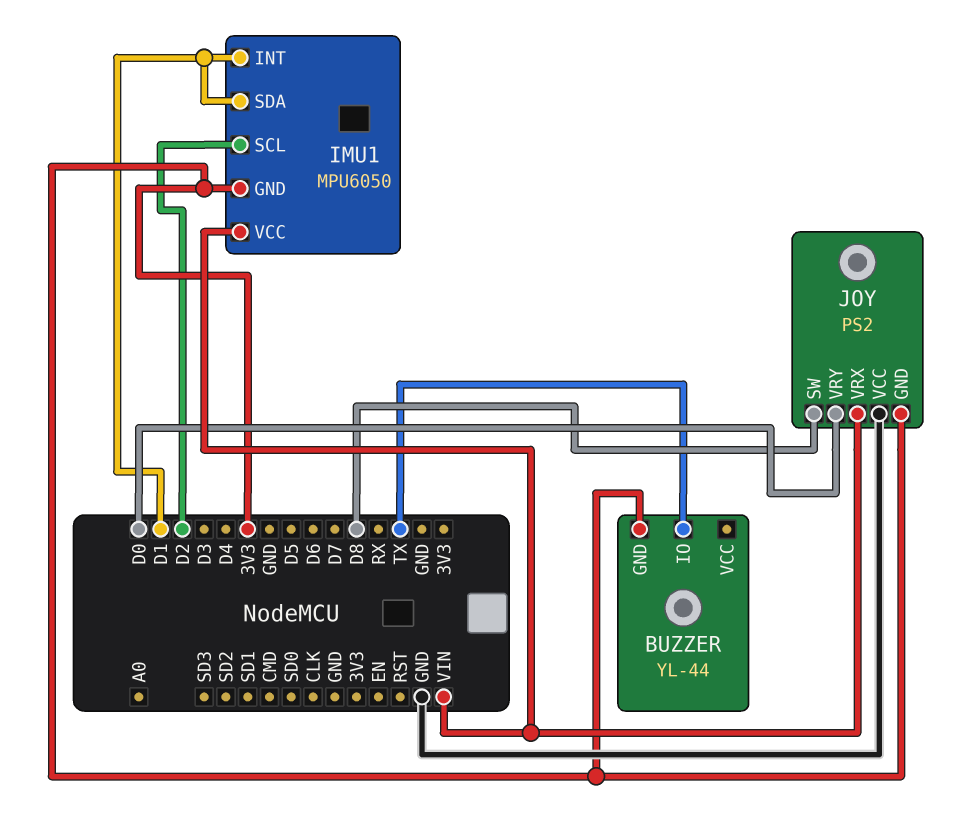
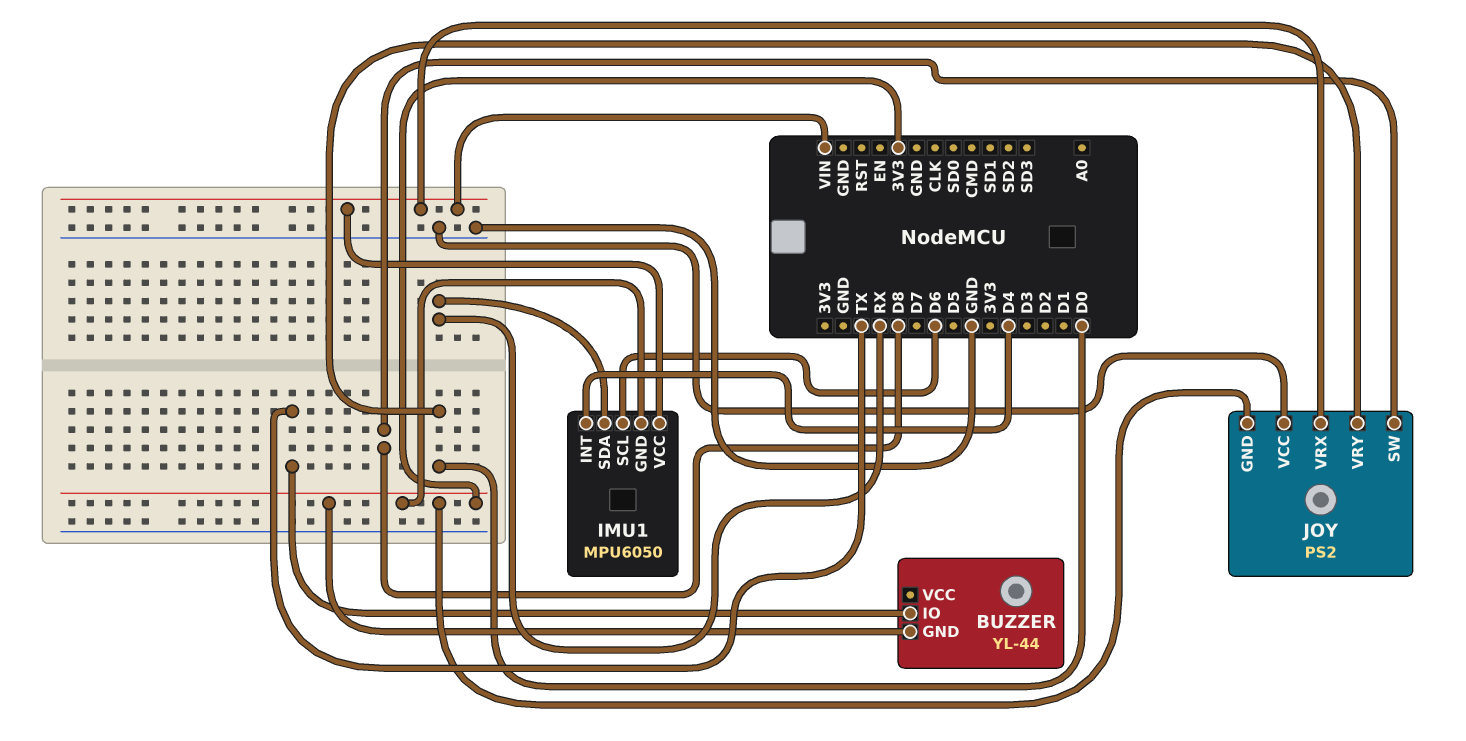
IMU1 pin INT: D1 -> D4
IMU1 pin SCL: D2 -> D6
IMU1 pin SDA: D1 -> RX

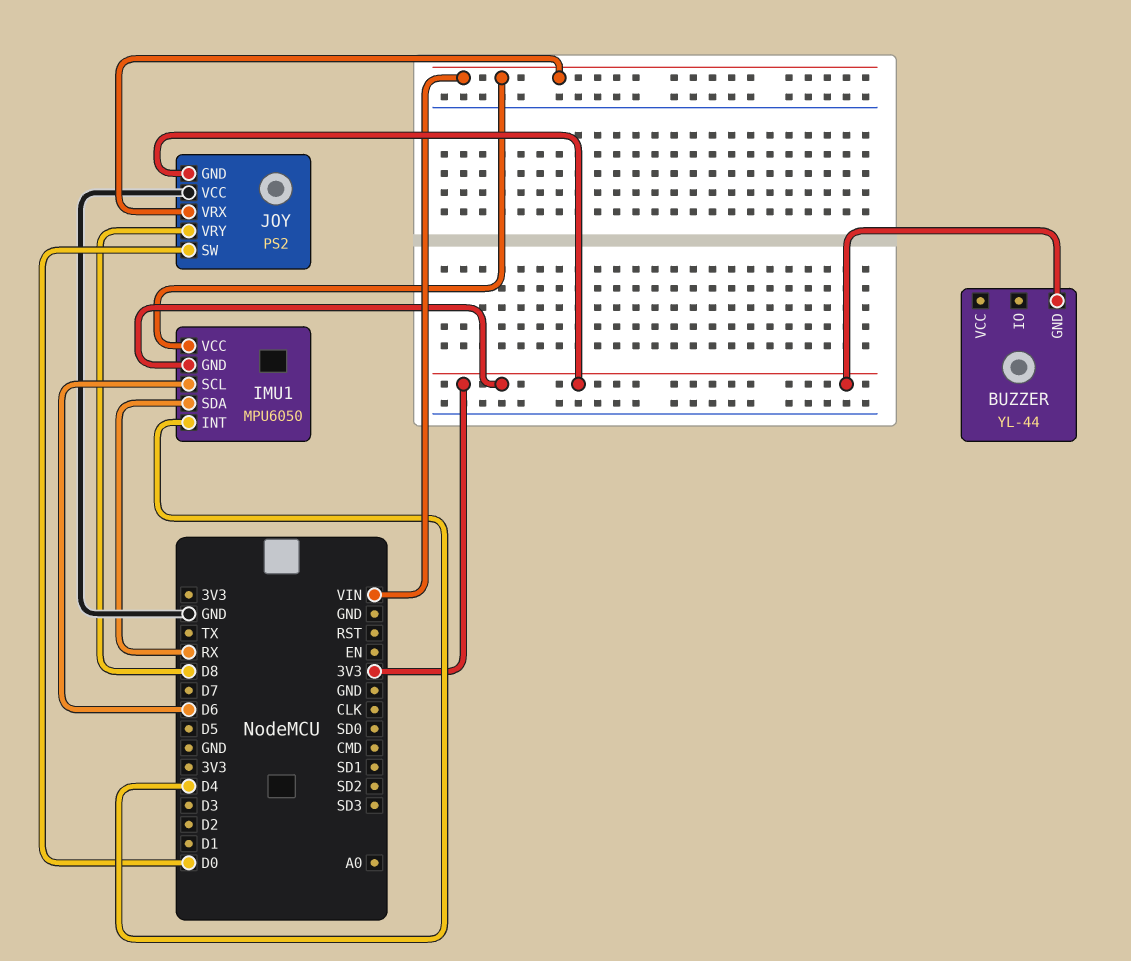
BUZZER pin IO: TX -> none
JOY pin SW: D8 -> D0
JOY pin VRY: D0 -> D8

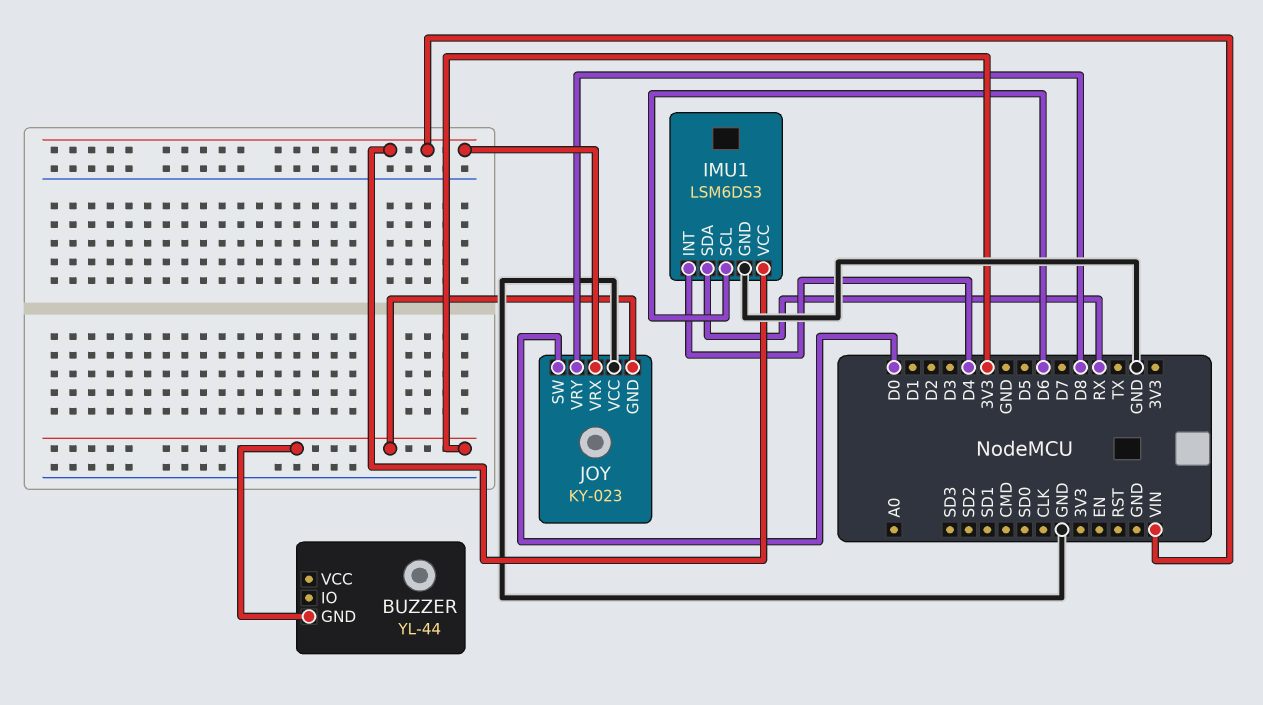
IMU1: MPU6050 -> LSM6DS3
IMU1 pin GND: 3V3 -> GND
JOY: PS2 -> KY-023

